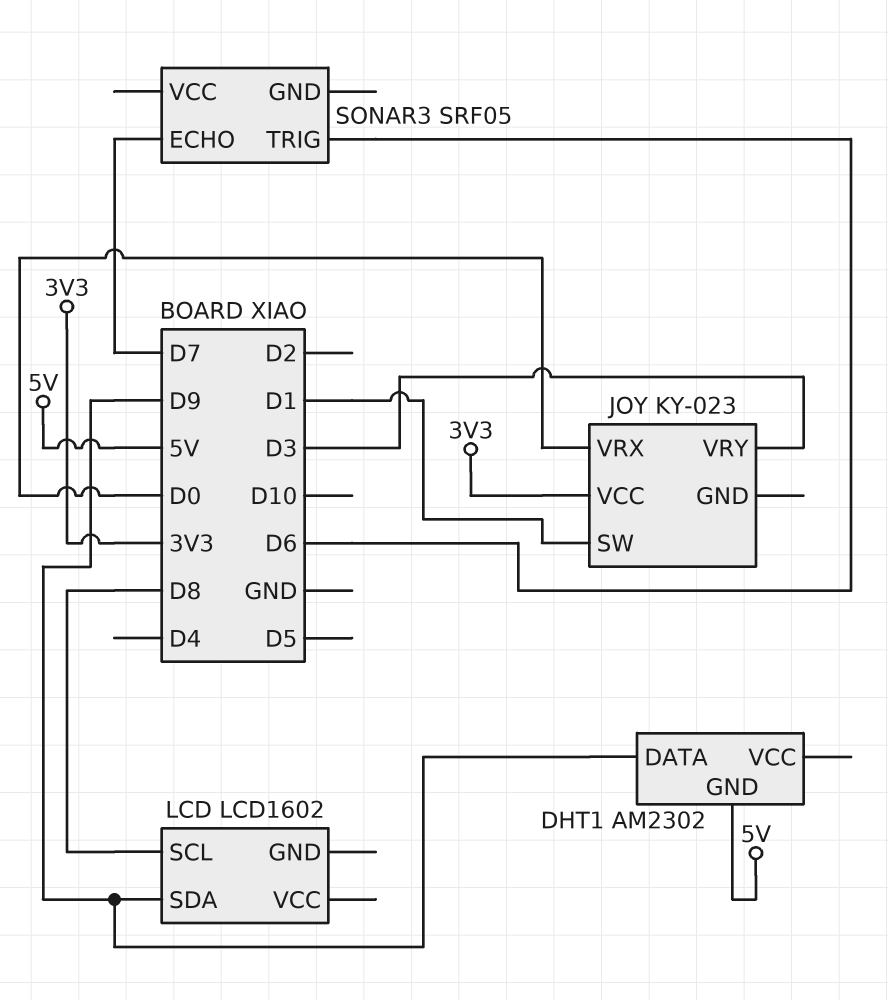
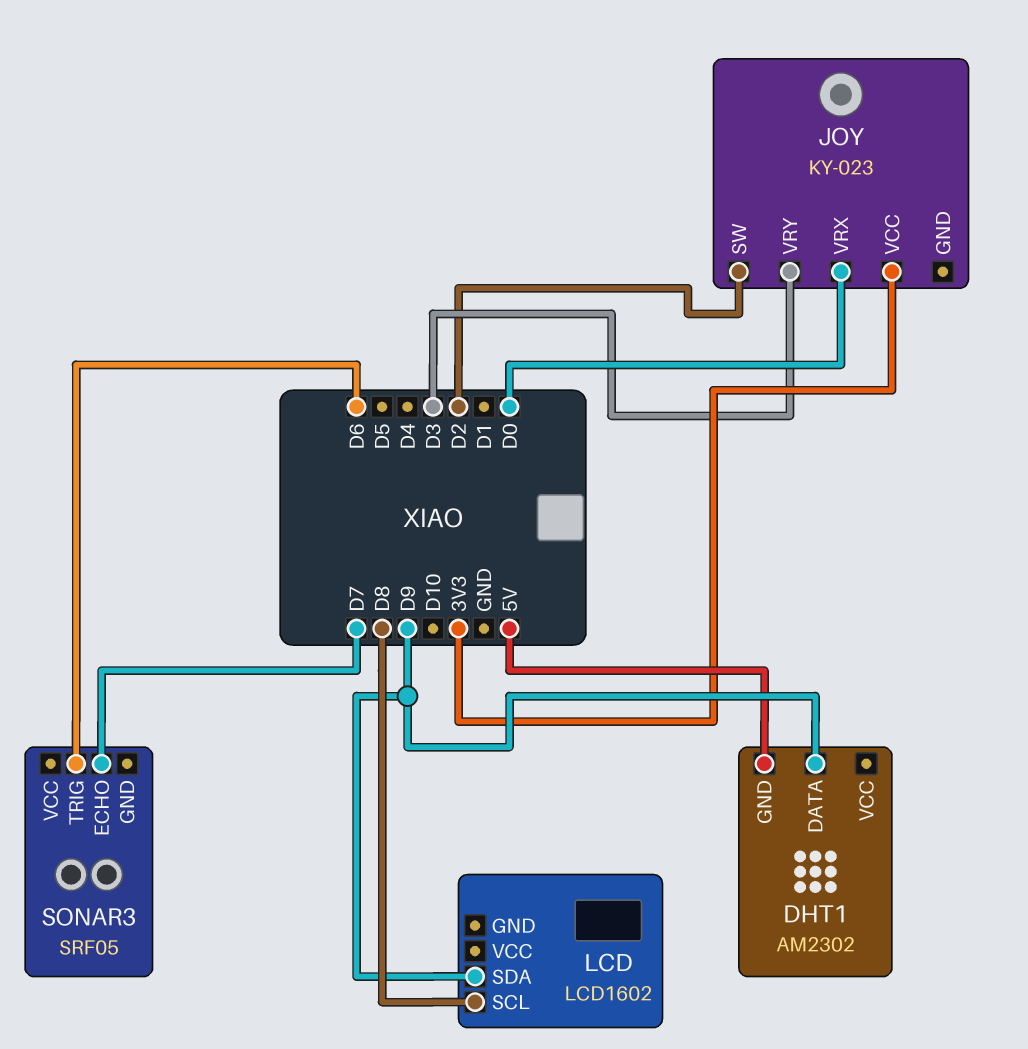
JOY pin SW: D1 -> D2

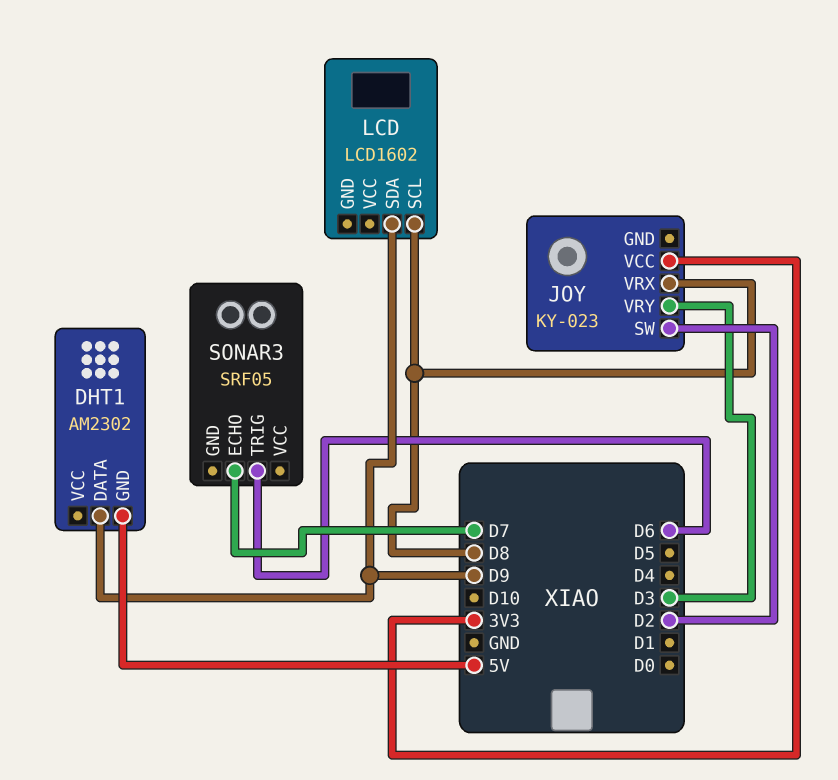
JOY pin VRX: D0 -> D8

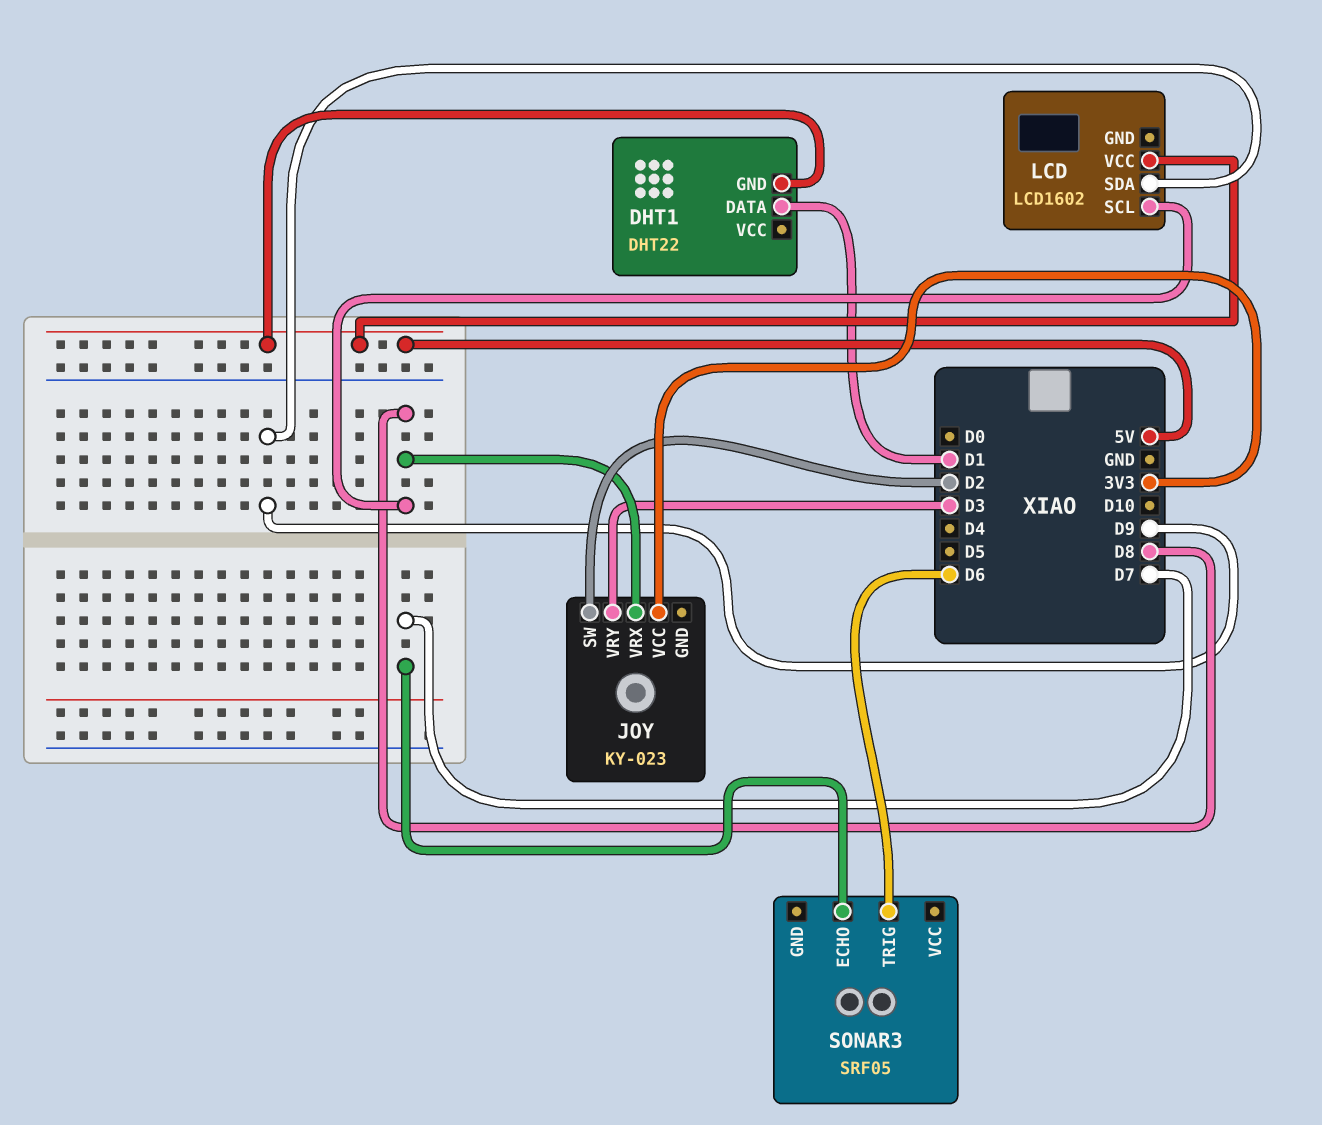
DHT1: AM2302 -> DHT22
DHT1 pin DATA: D9 -> D1
LCD pin VCC: none -> 5V

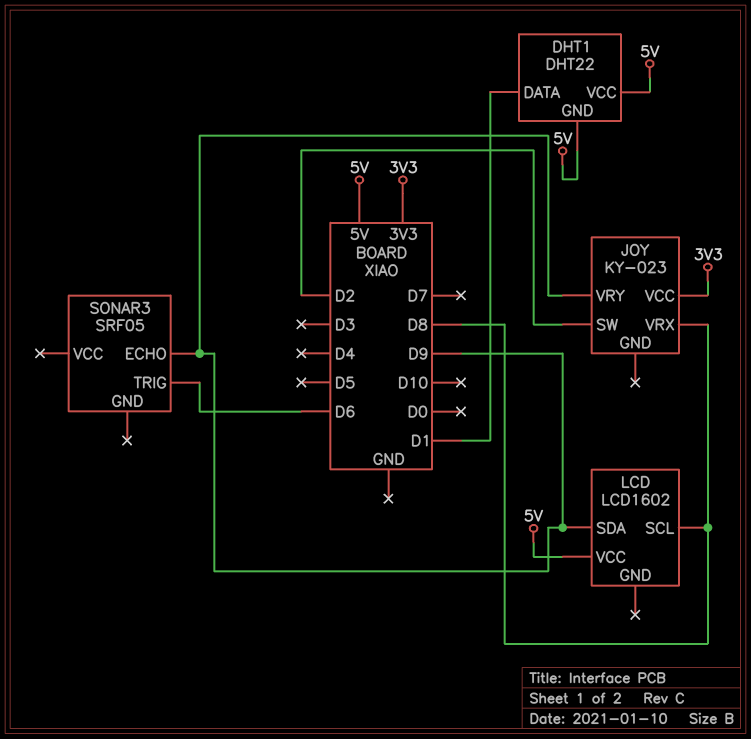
DHT1 pin VCC: none -> 5V
JOY pin VRY: D3 -> D9
SONAR3 pin ECHO: D7 -> D9

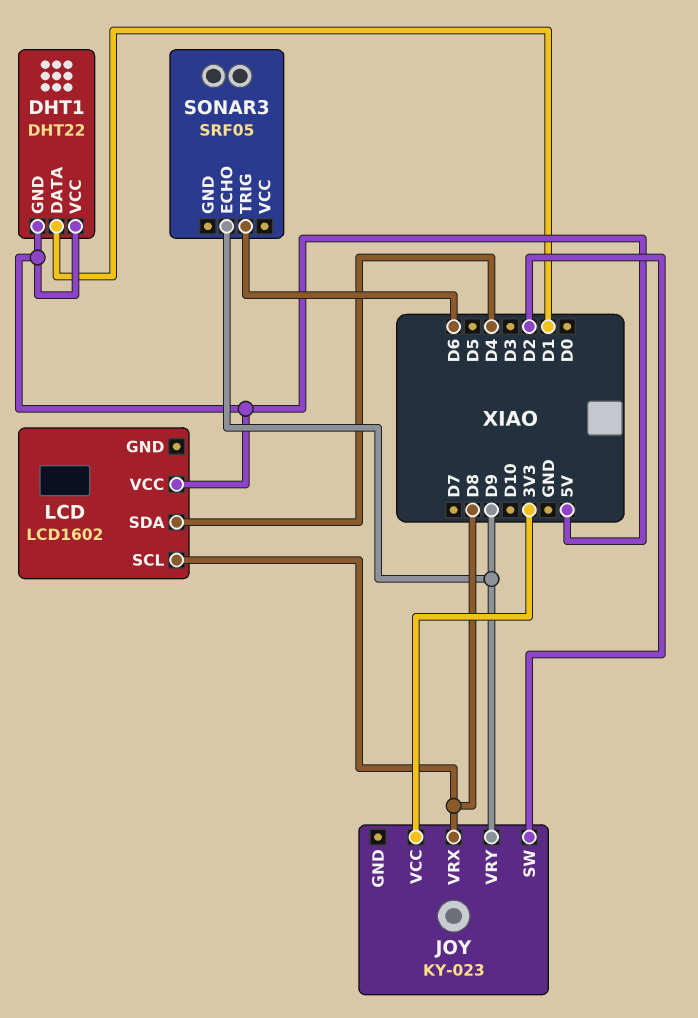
LCD pin SDA: D9 -> D4

